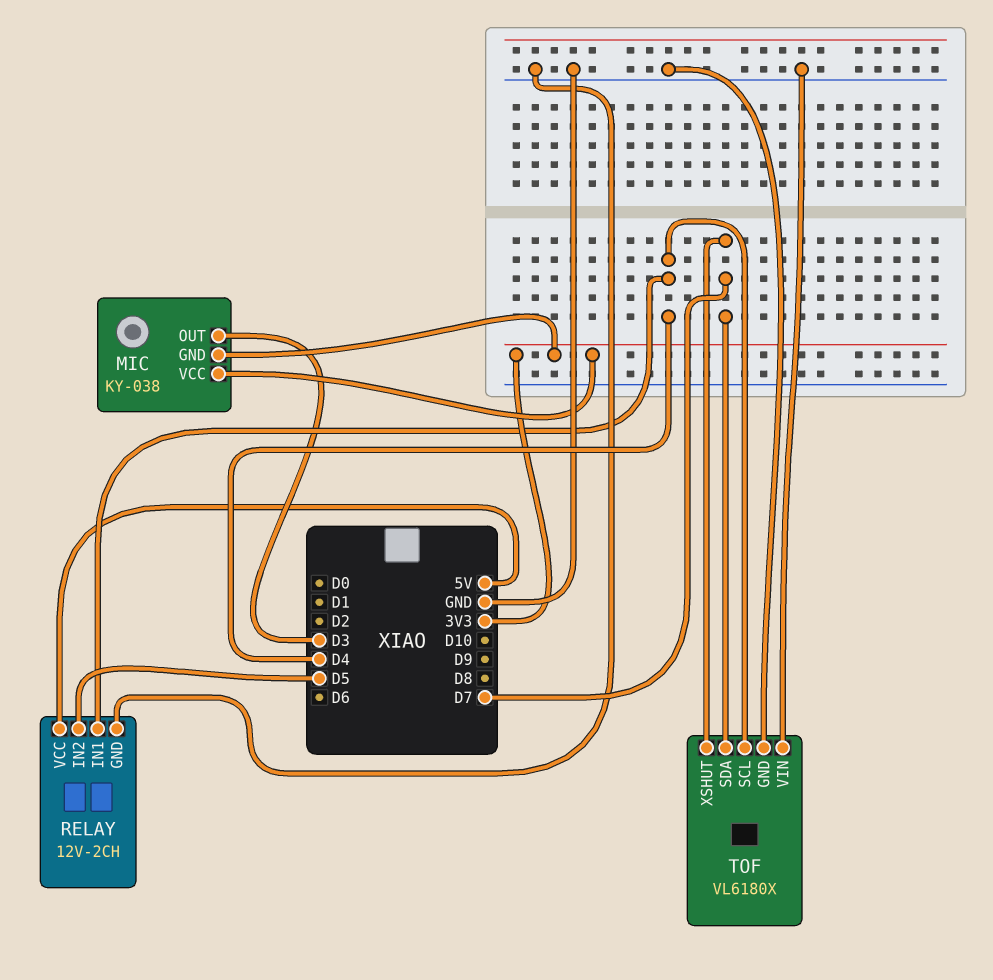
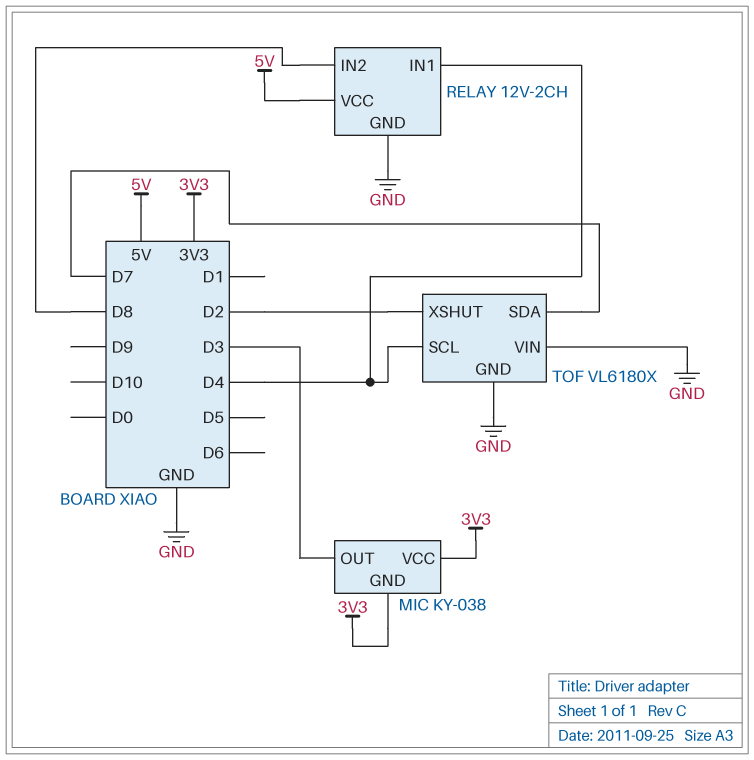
RELAY pin IN2: D5 -> D8
TOF pin XSHUT: D7 -> D2

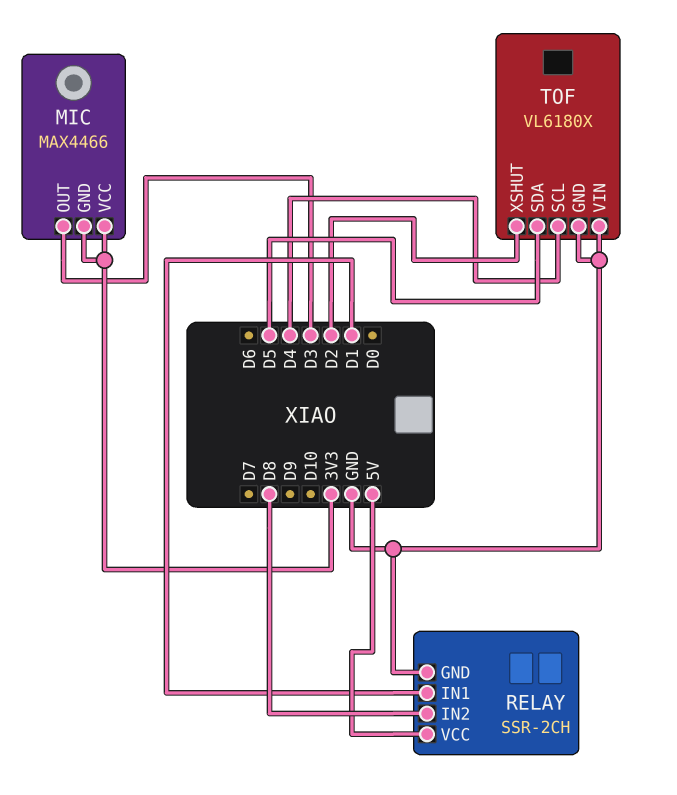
MIC: KY-038 -> MAX4466
RELAY: 12V-2CH -> SSR-2CH
RELAY pin IN1: D4 -> D1
TOF pin SDA: D7 -> D5

